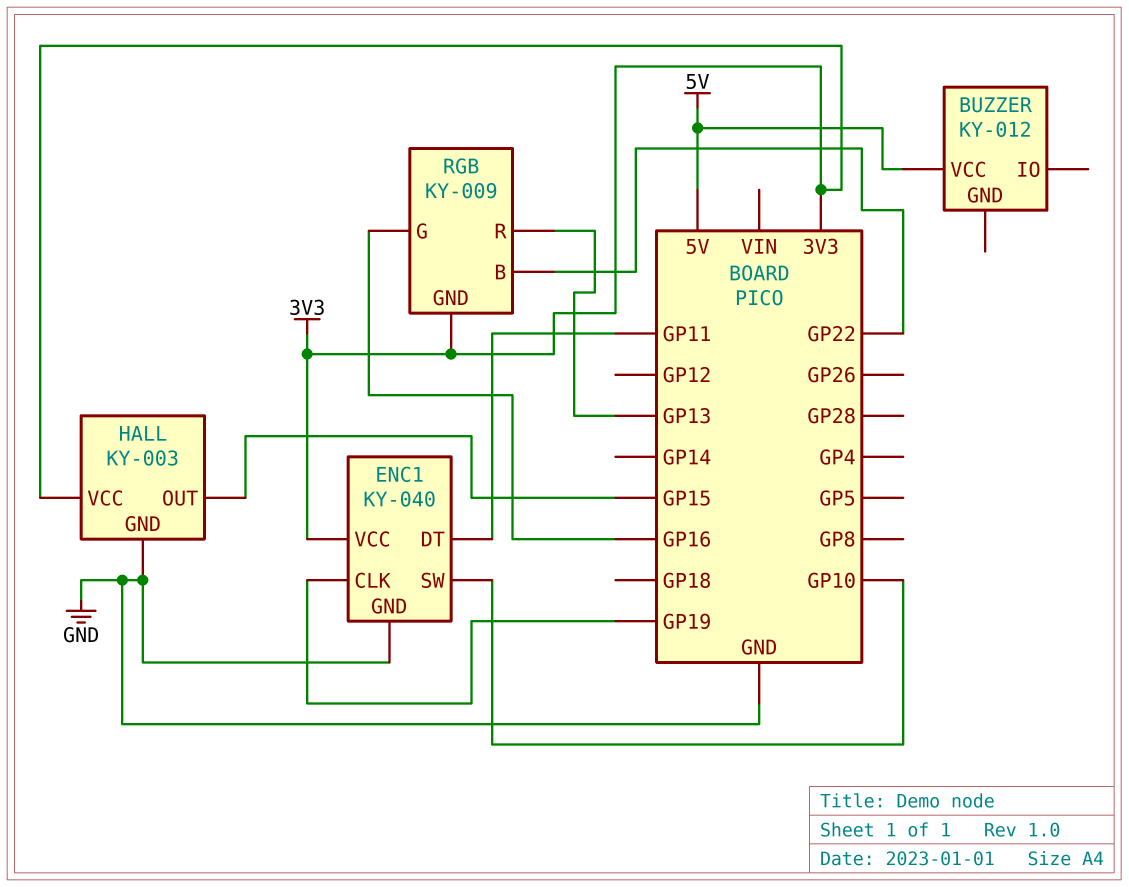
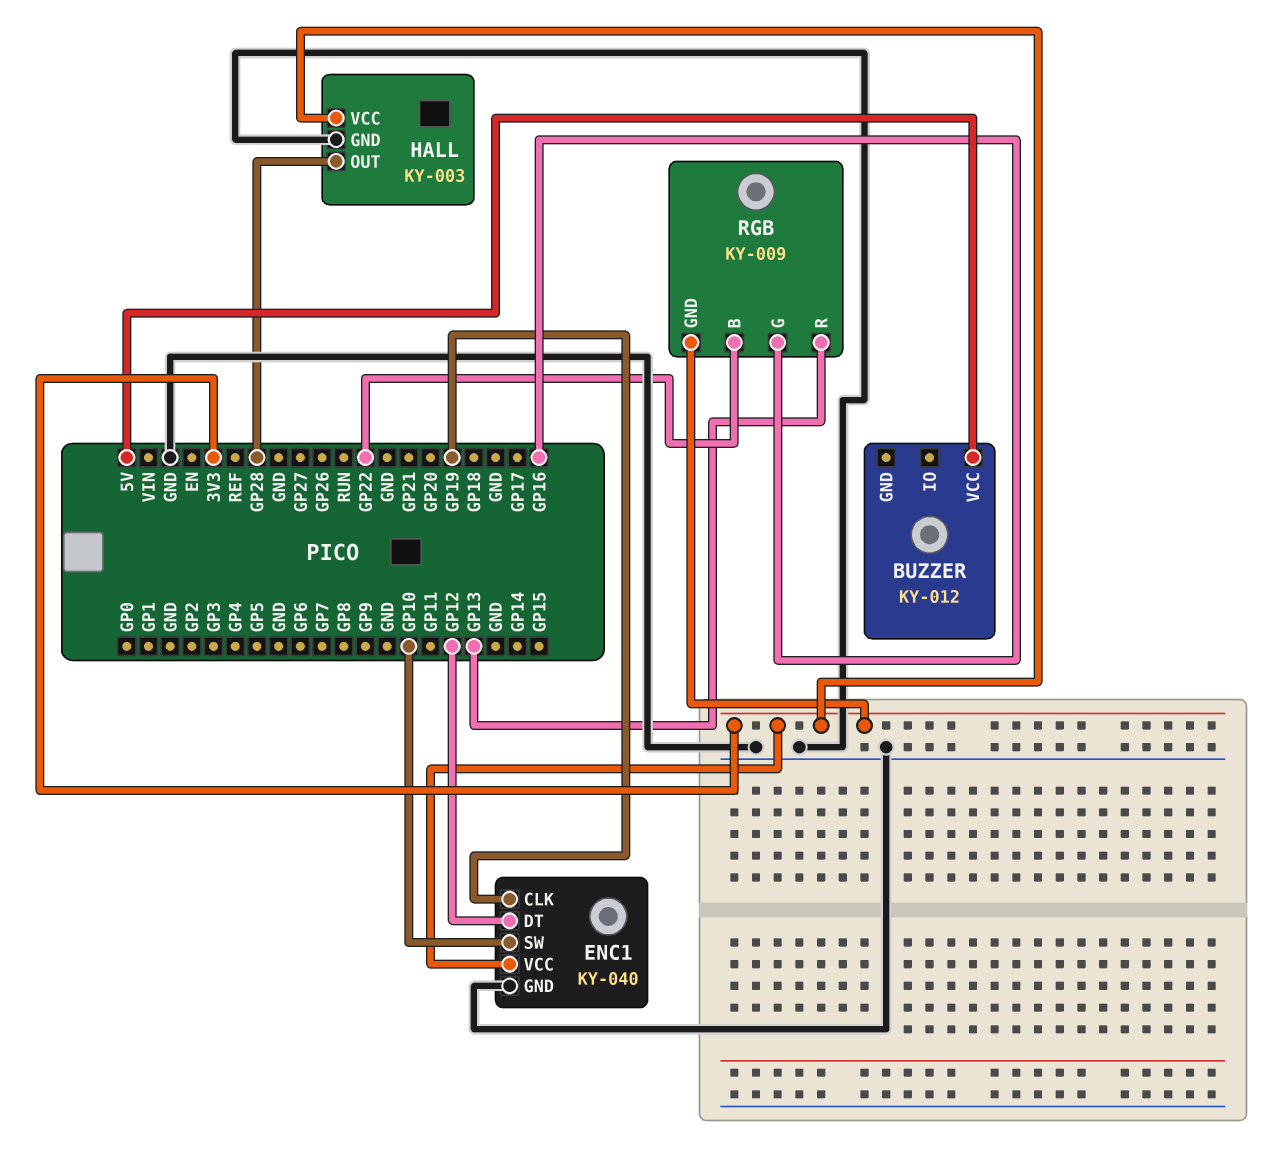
ENC1 pin DT: GP11 -> GP12
HALL pin OUT: GP15 -> GP28

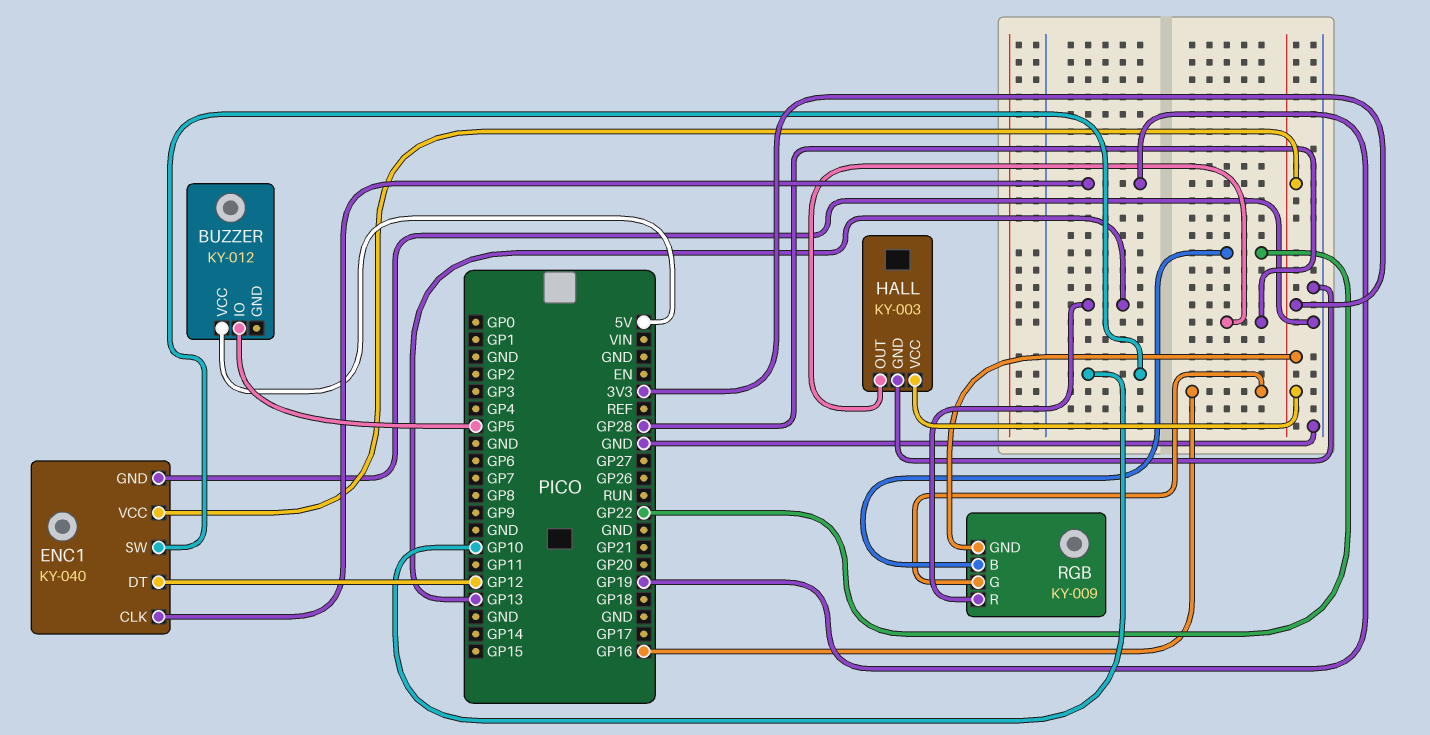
BUZZER pin IO: none -> GP5

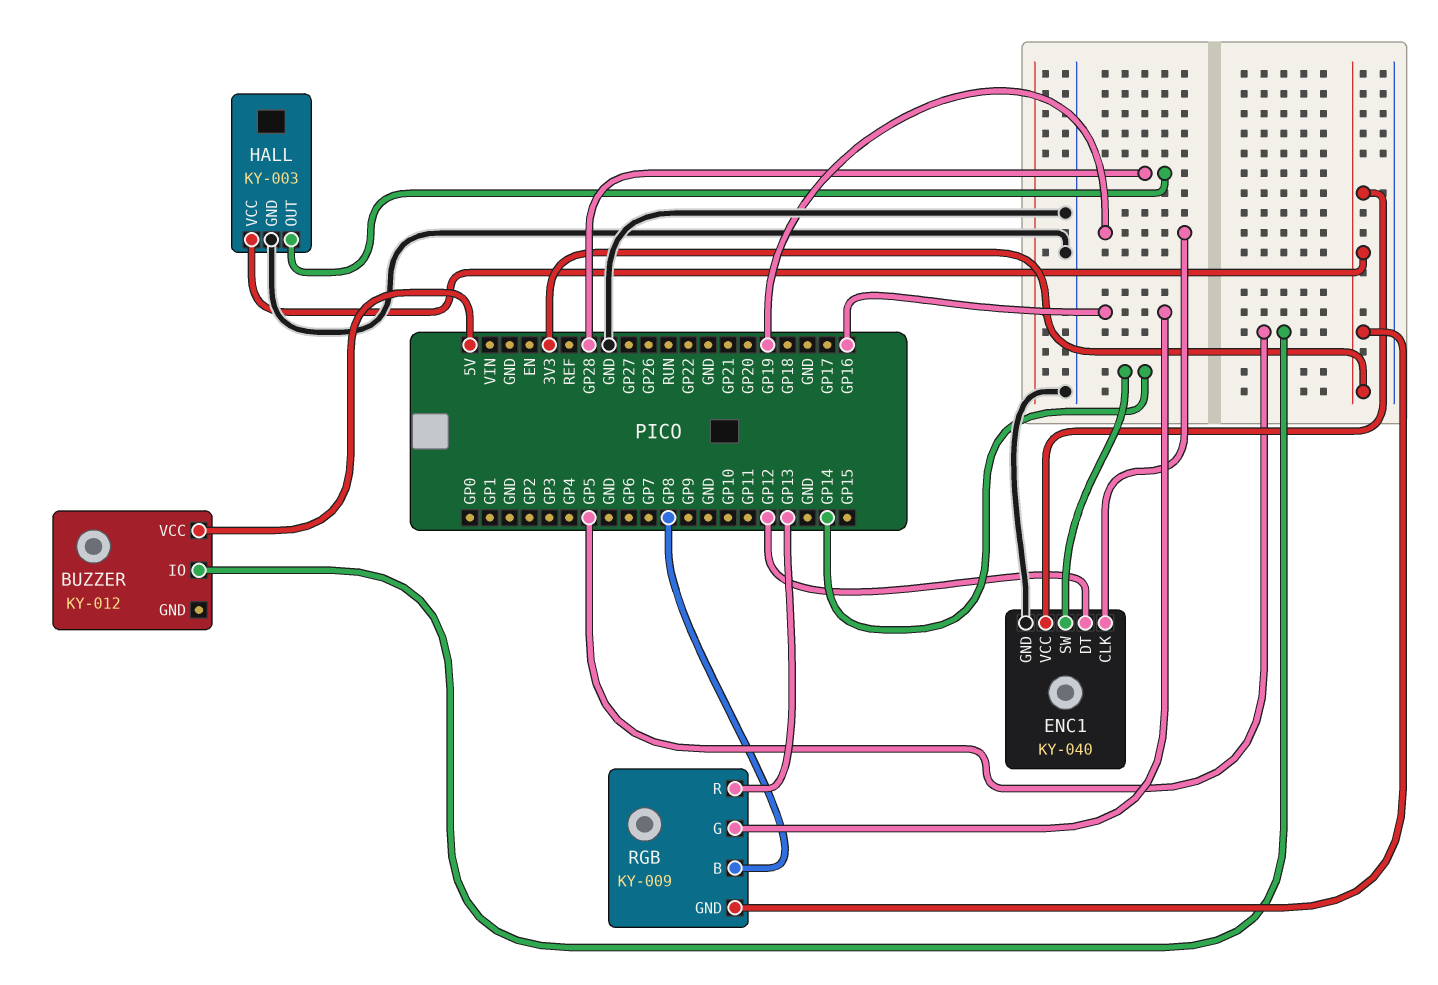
ENC1 pin SW: GP10 -> GP14
RGB pin B: GP22 -> GP8

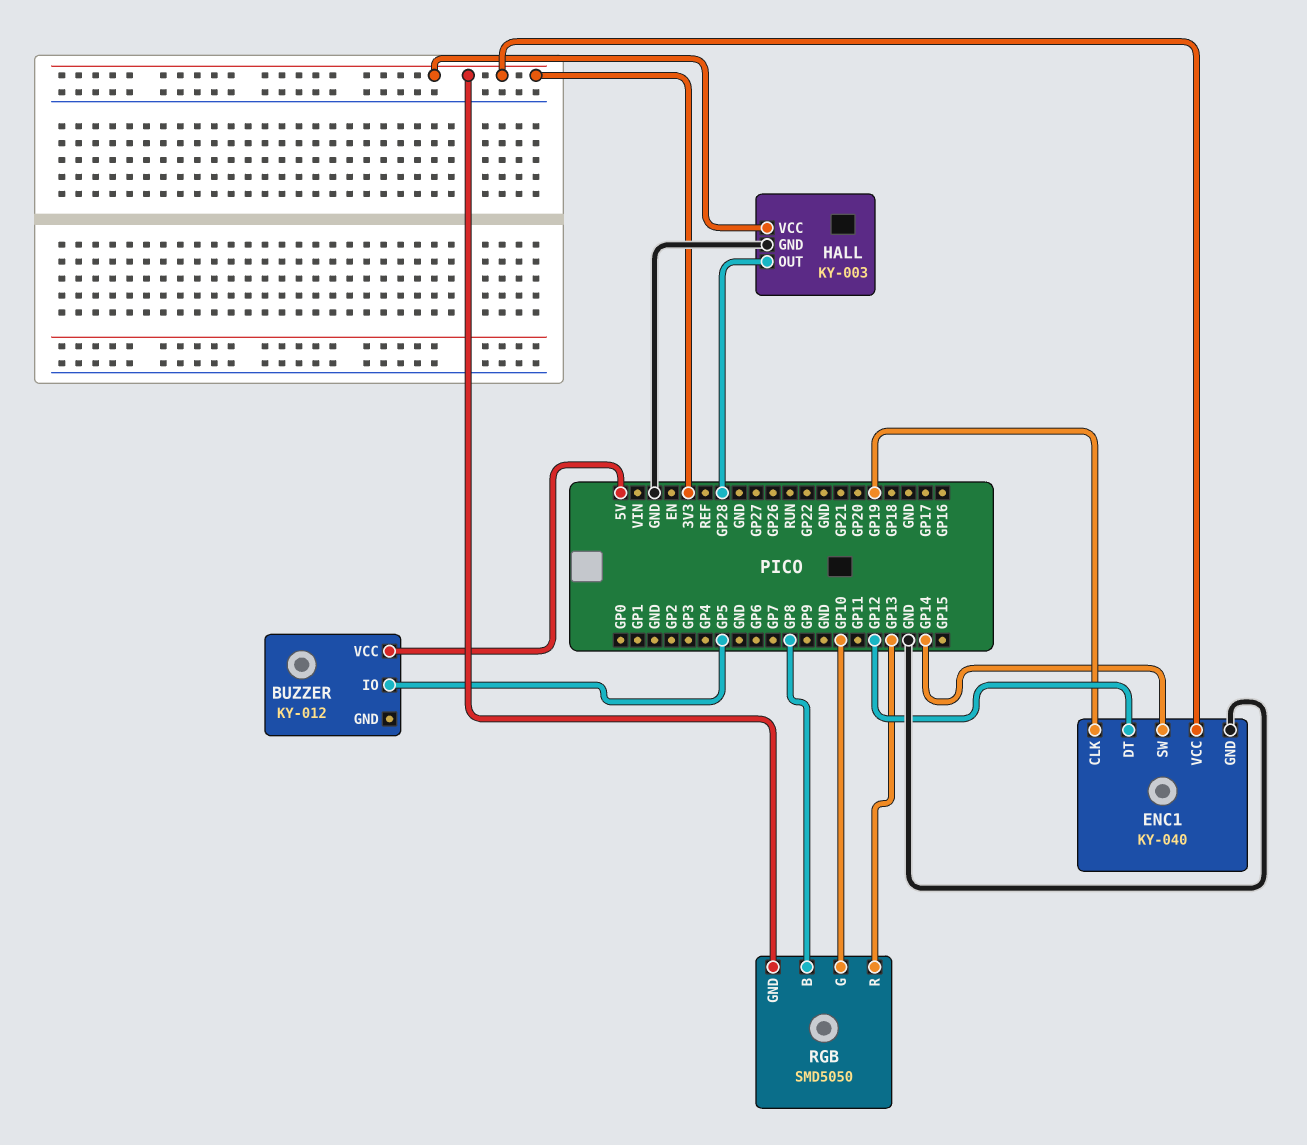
RGB: KY-009 -> SMD5050
RGB pin G: GP16 -> GP10

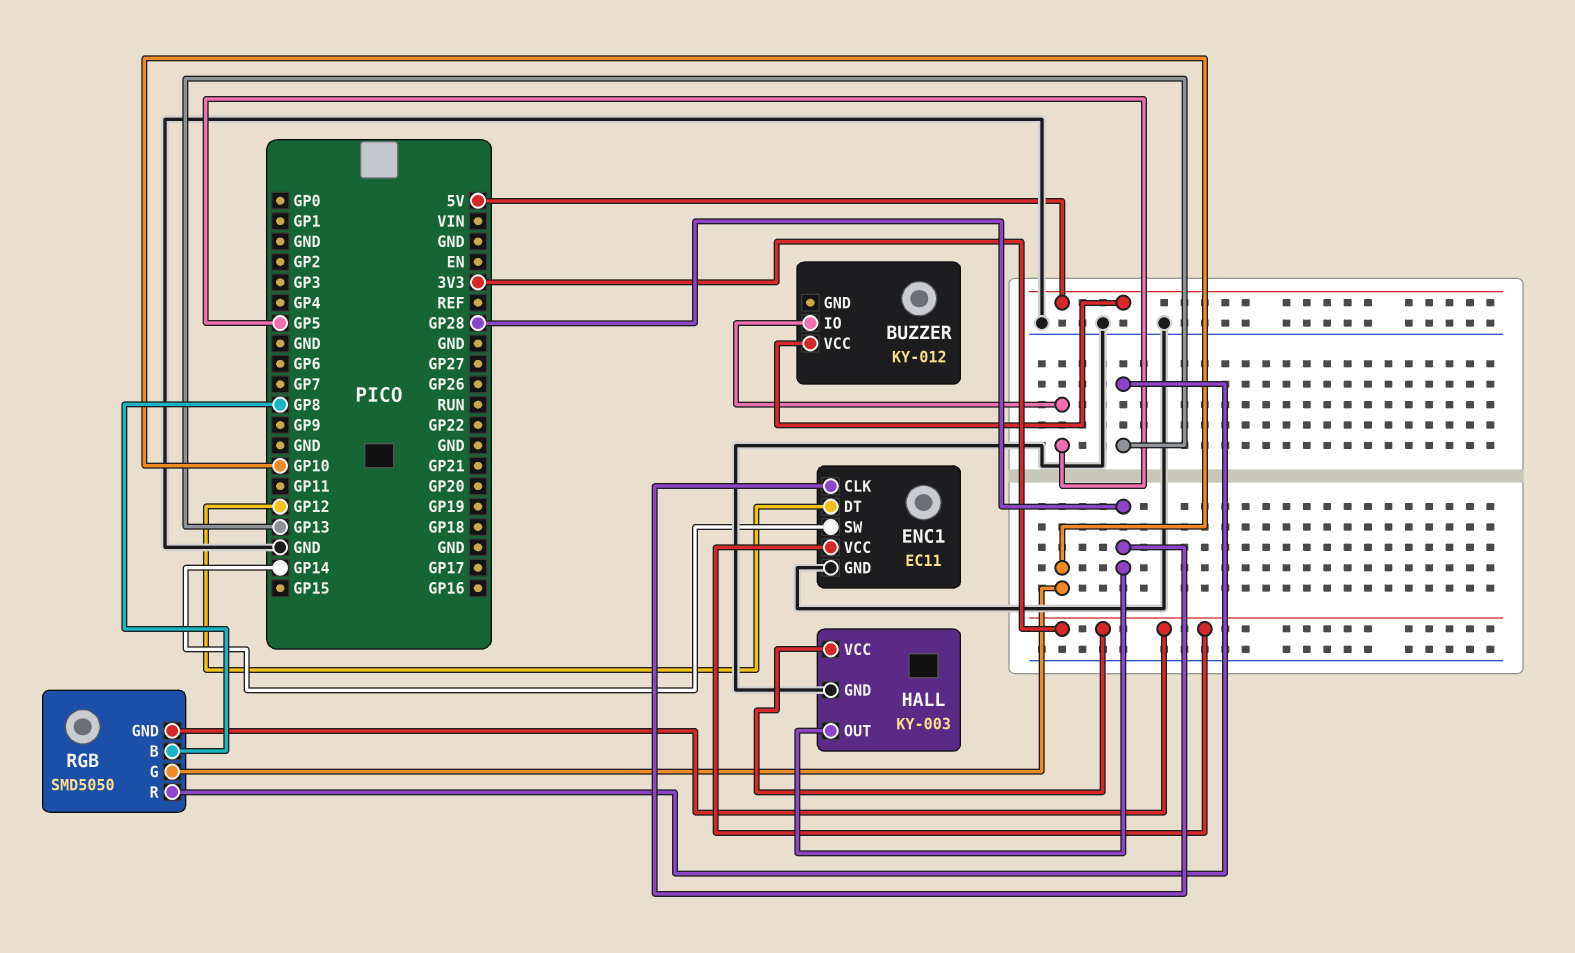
ENC1: KY-040 -> EC11
ENC1 pin CLK: GP19 -> GP28

